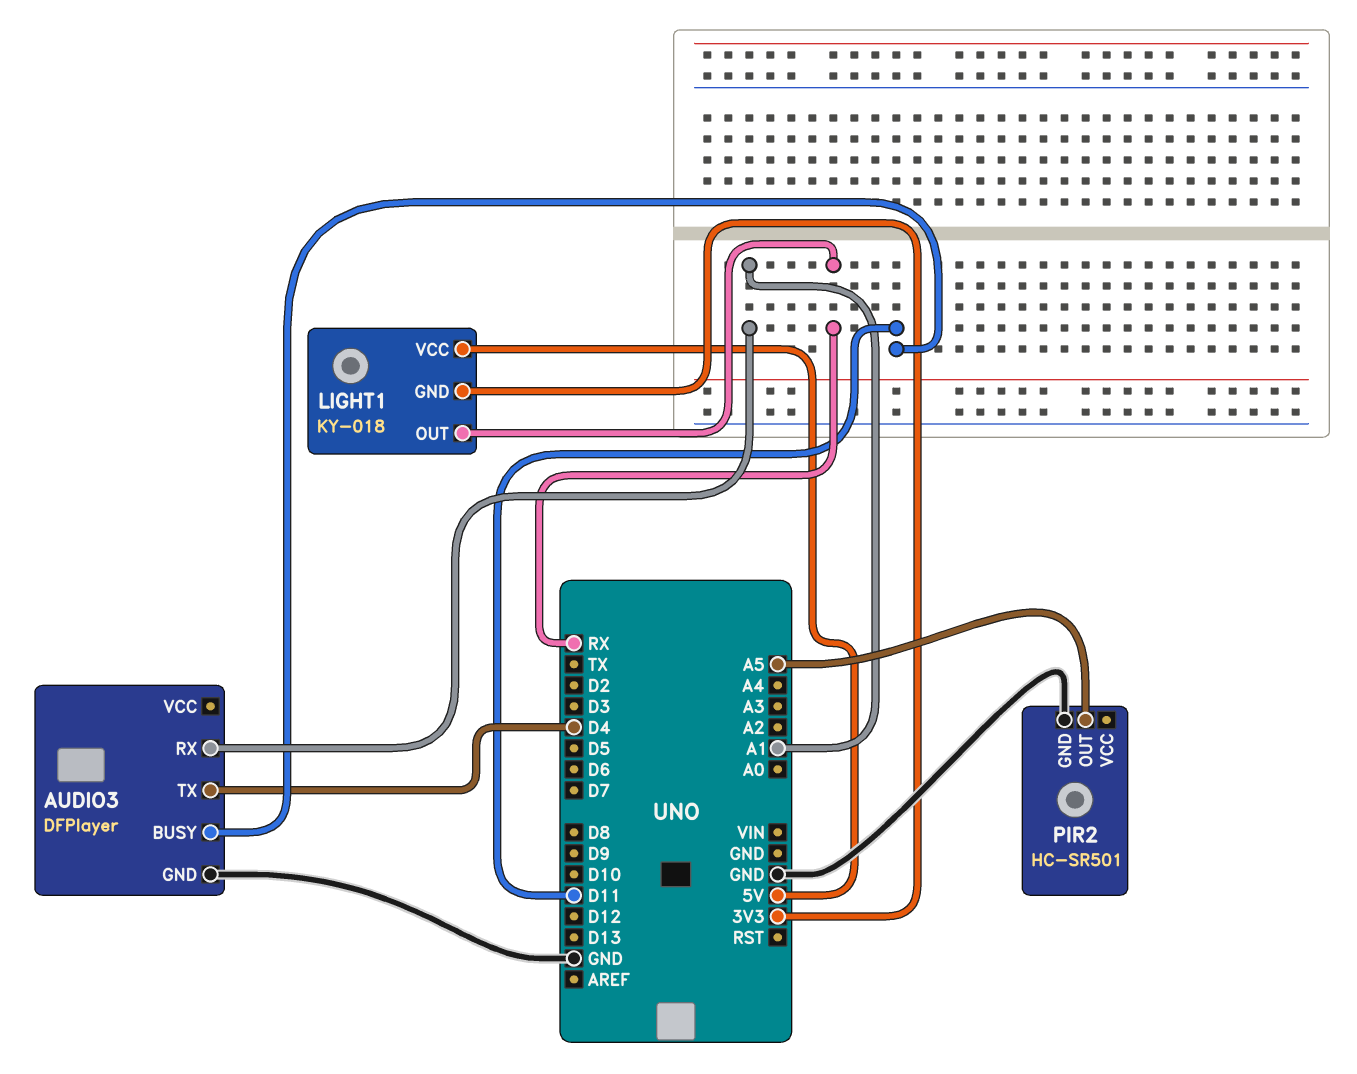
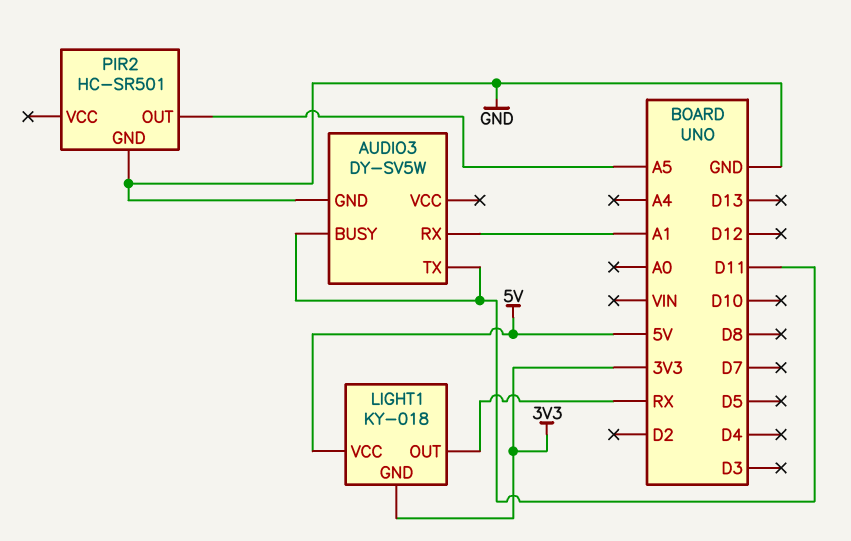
AUDIO3: DFPlayer -> DY-SV5W
AUDIO3 pin TX: D4 -> D11

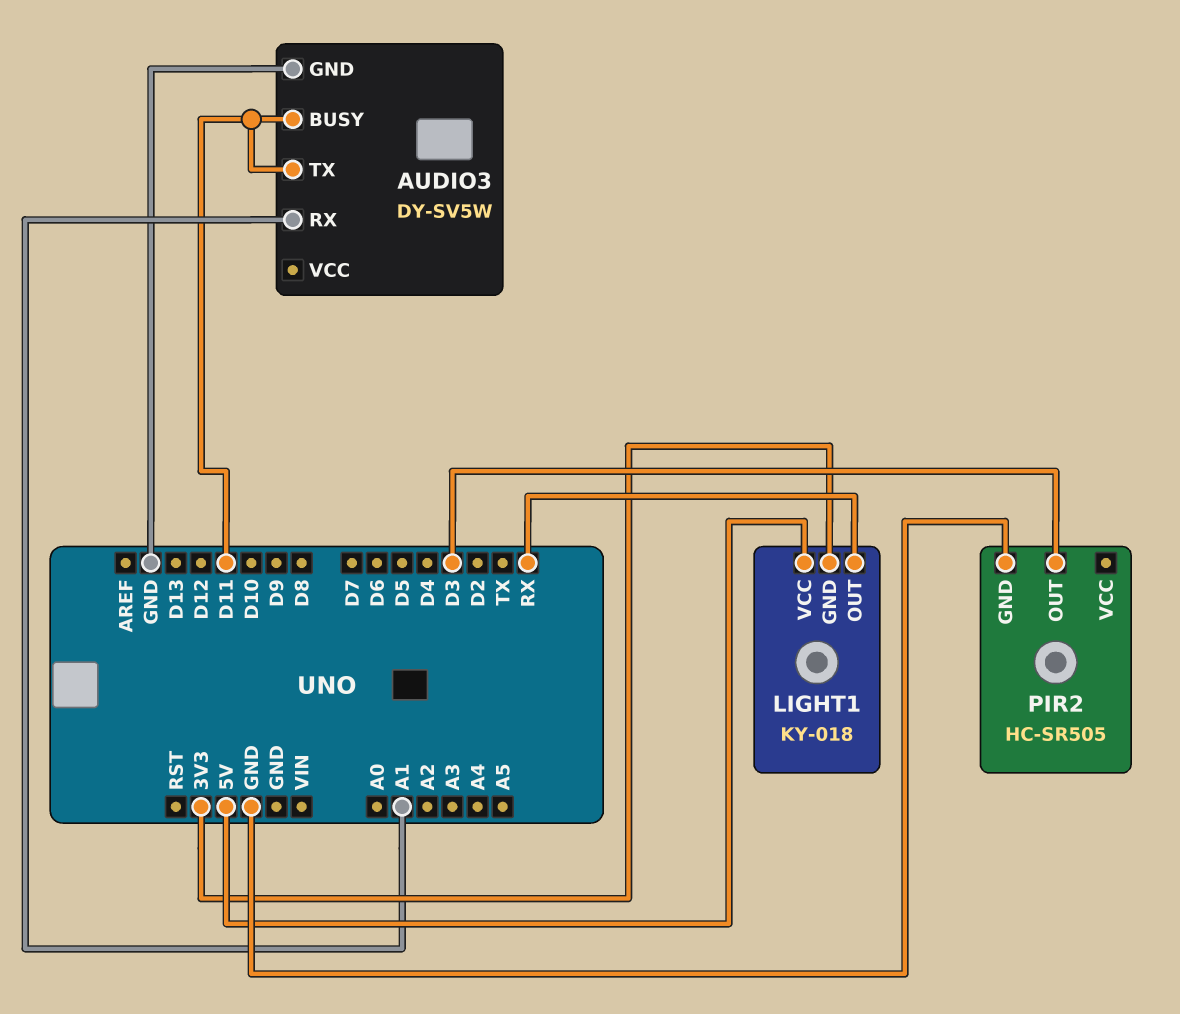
PIR2: HC-SR501 -> HC-SR505
PIR2 pin OUT: A5 -> D3

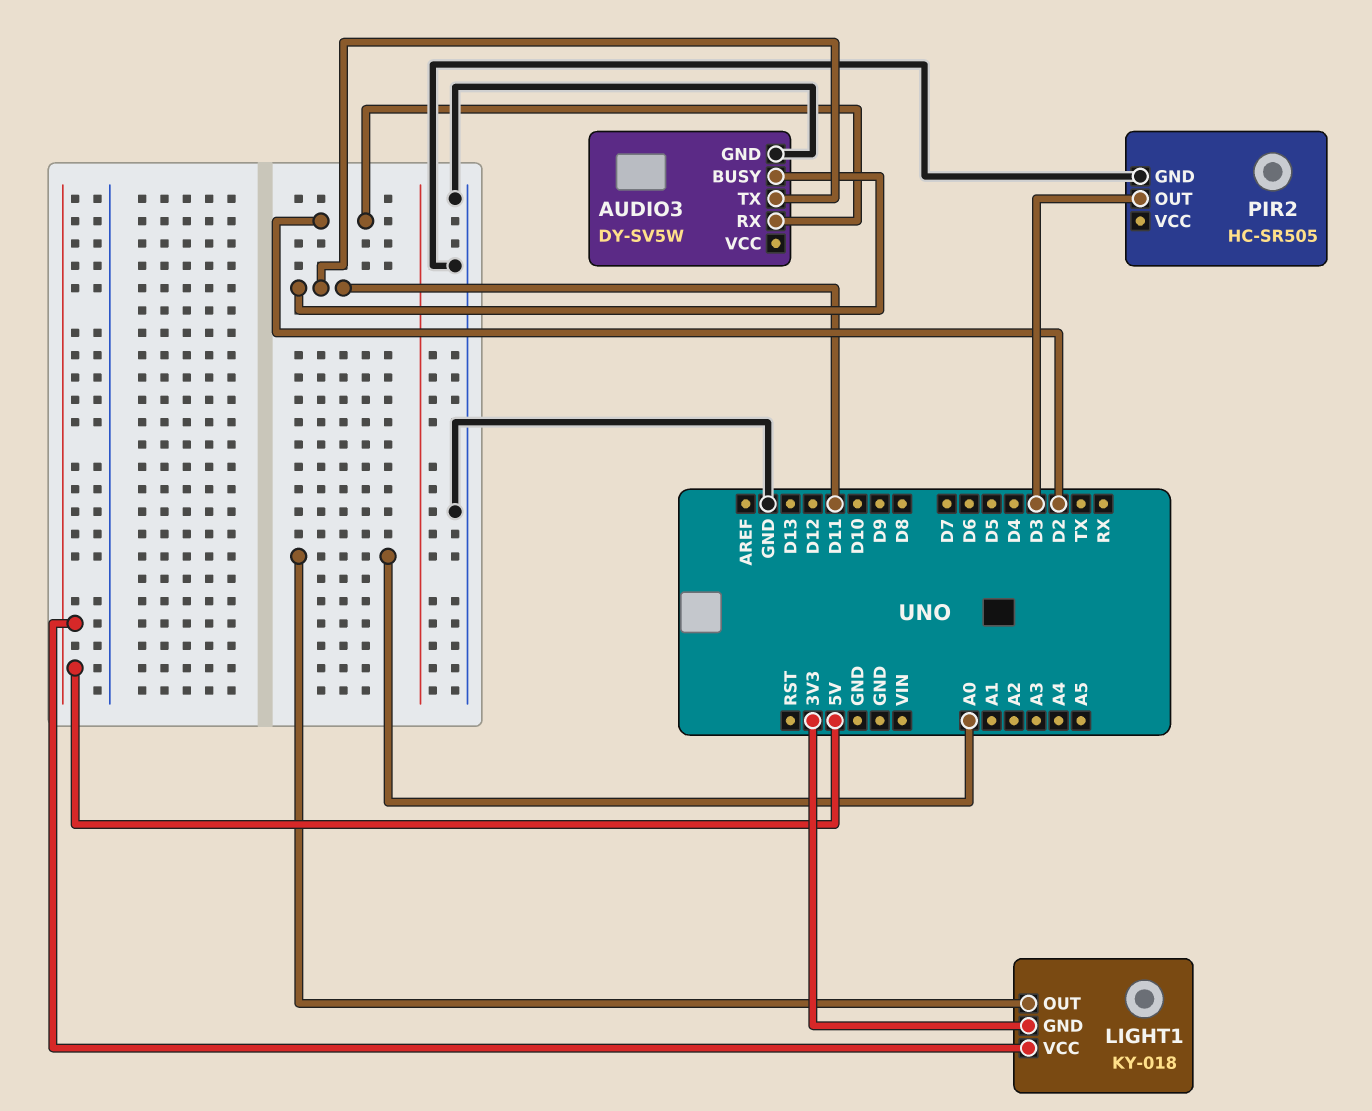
AUDIO3 pin RX: A1 -> D2
LIGHT1 pin OUT: RX -> A0

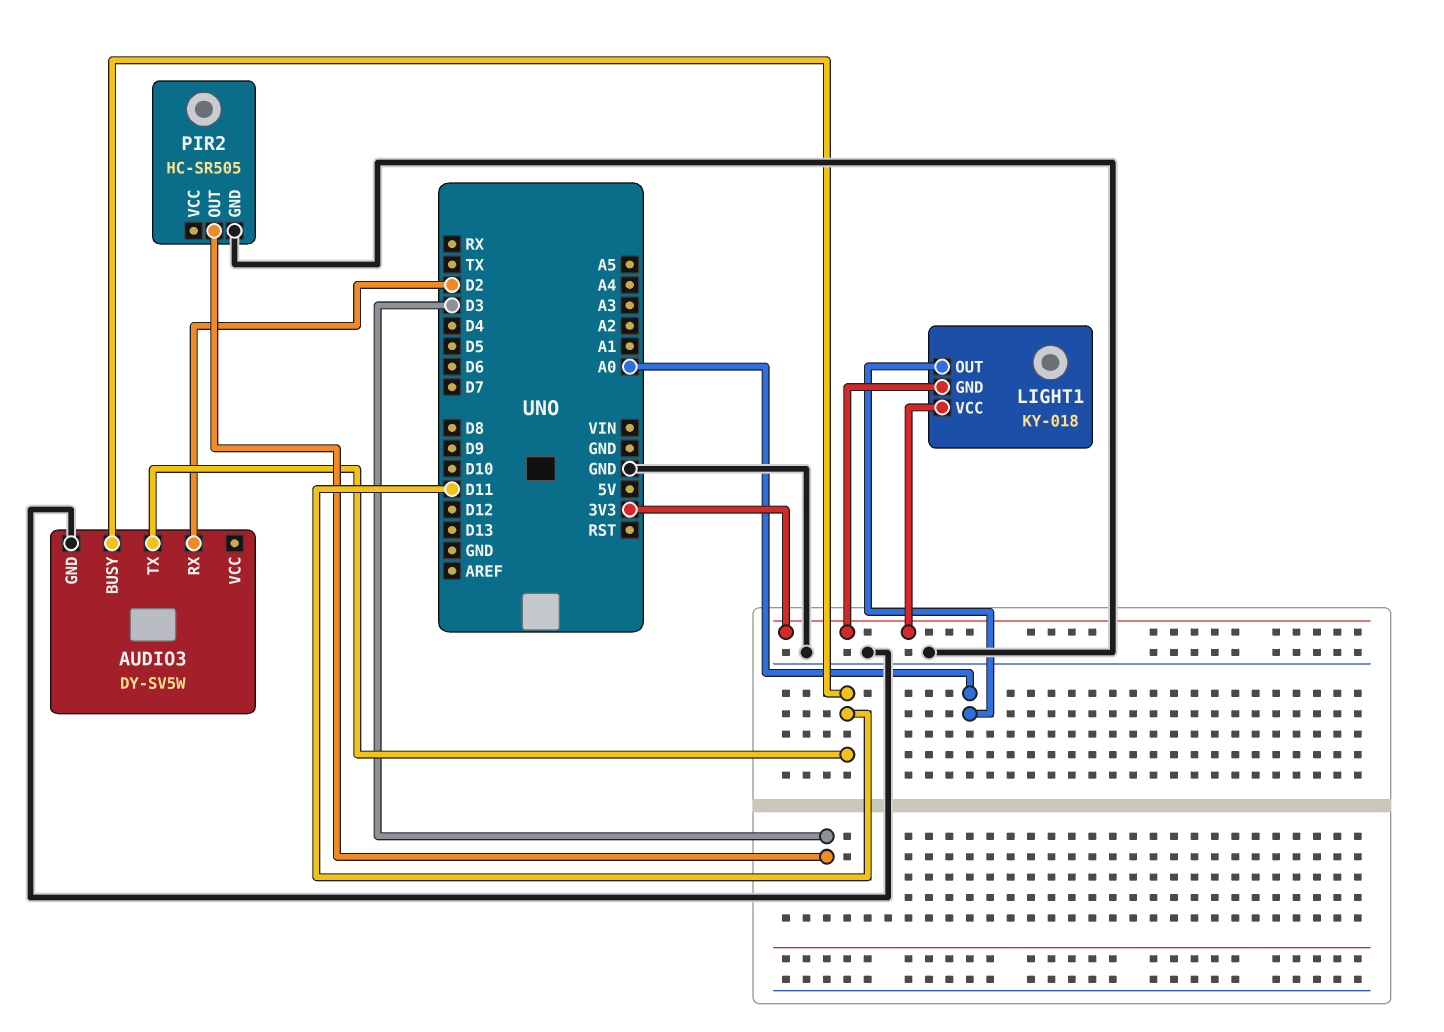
LIGHT1 pin VCC: 5V -> 3V3

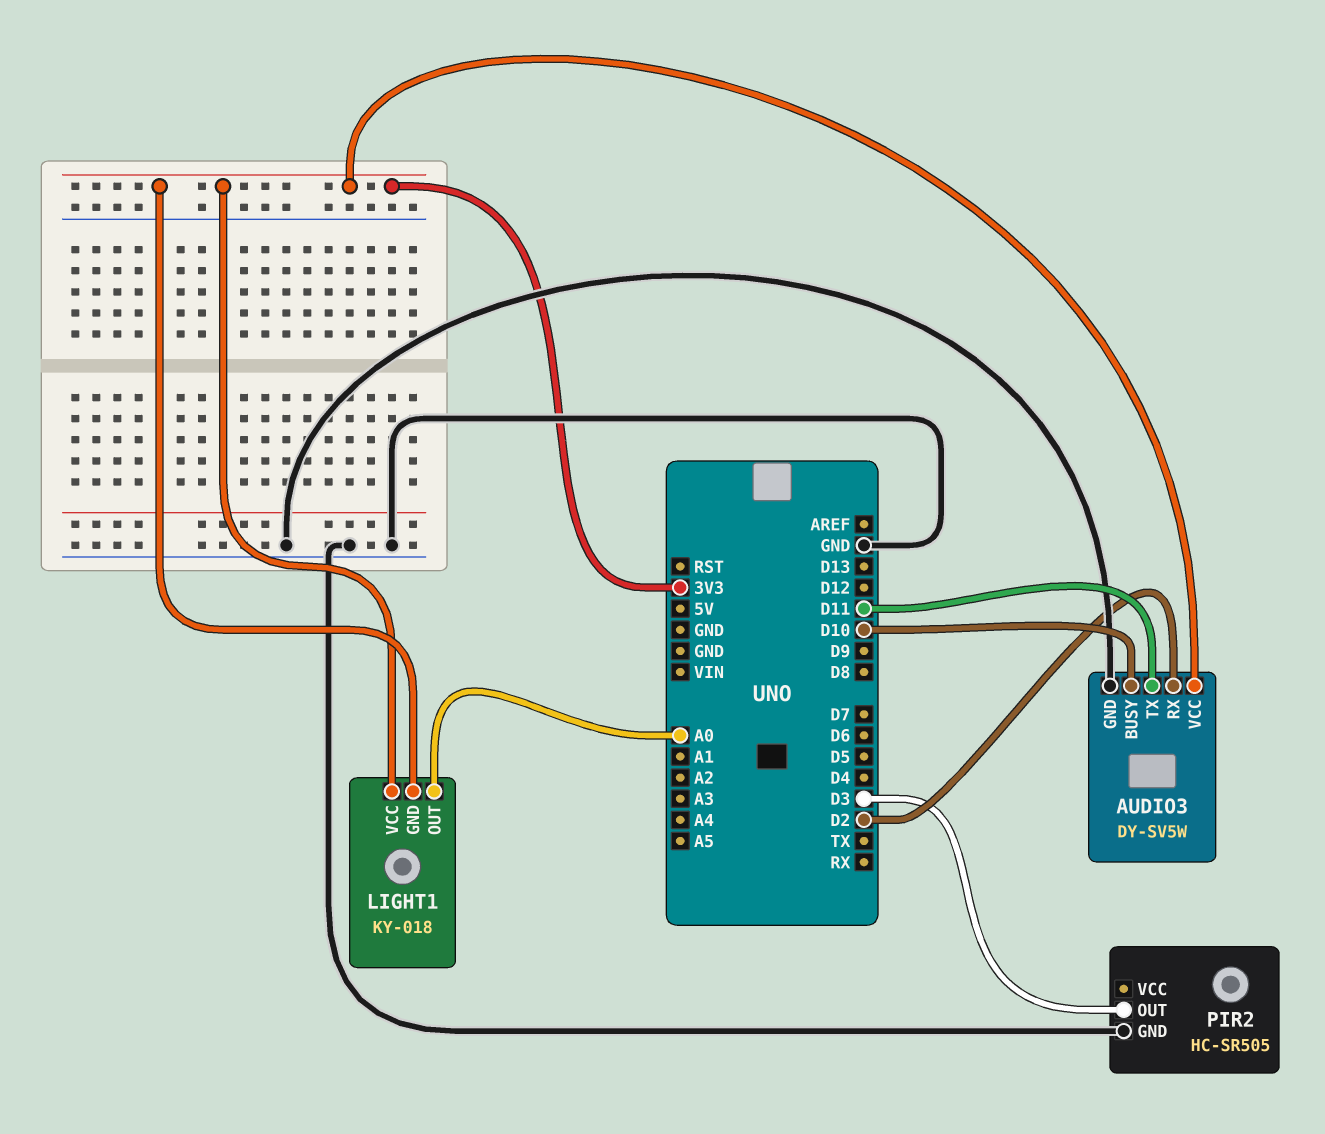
AUDIO3 pin BUSY: D11 -> D10
AUDIO3 pin VCC: none -> 3V3

